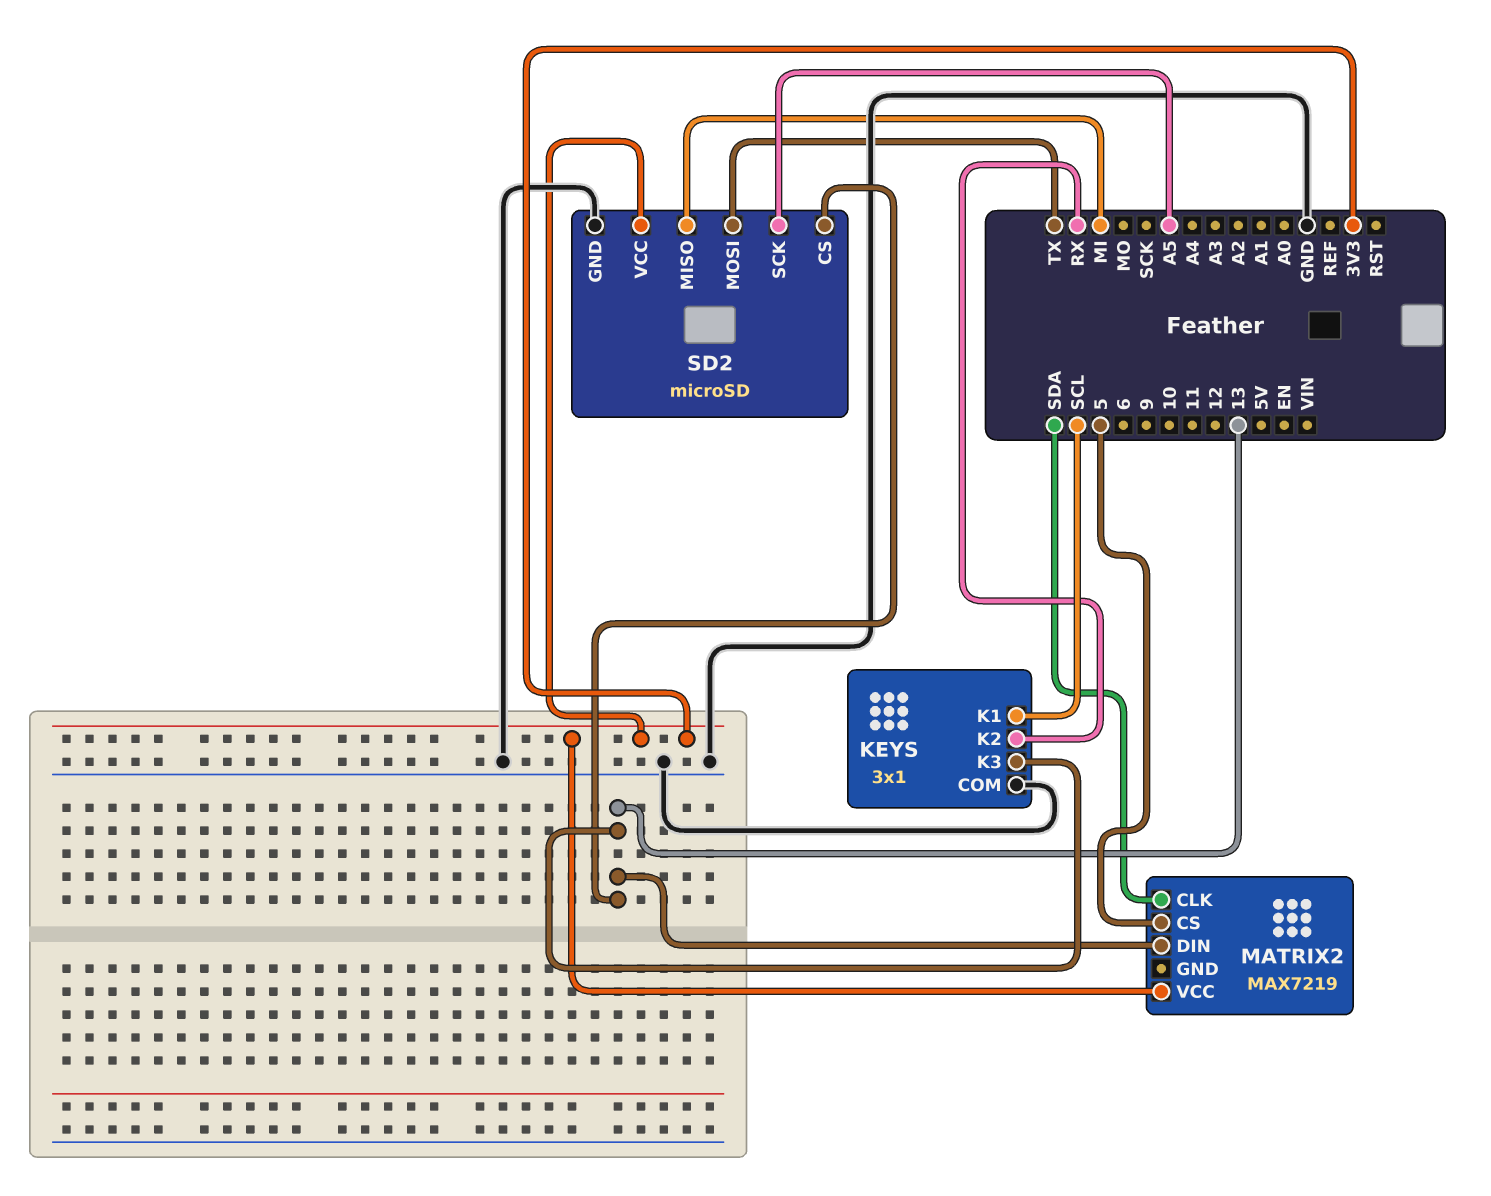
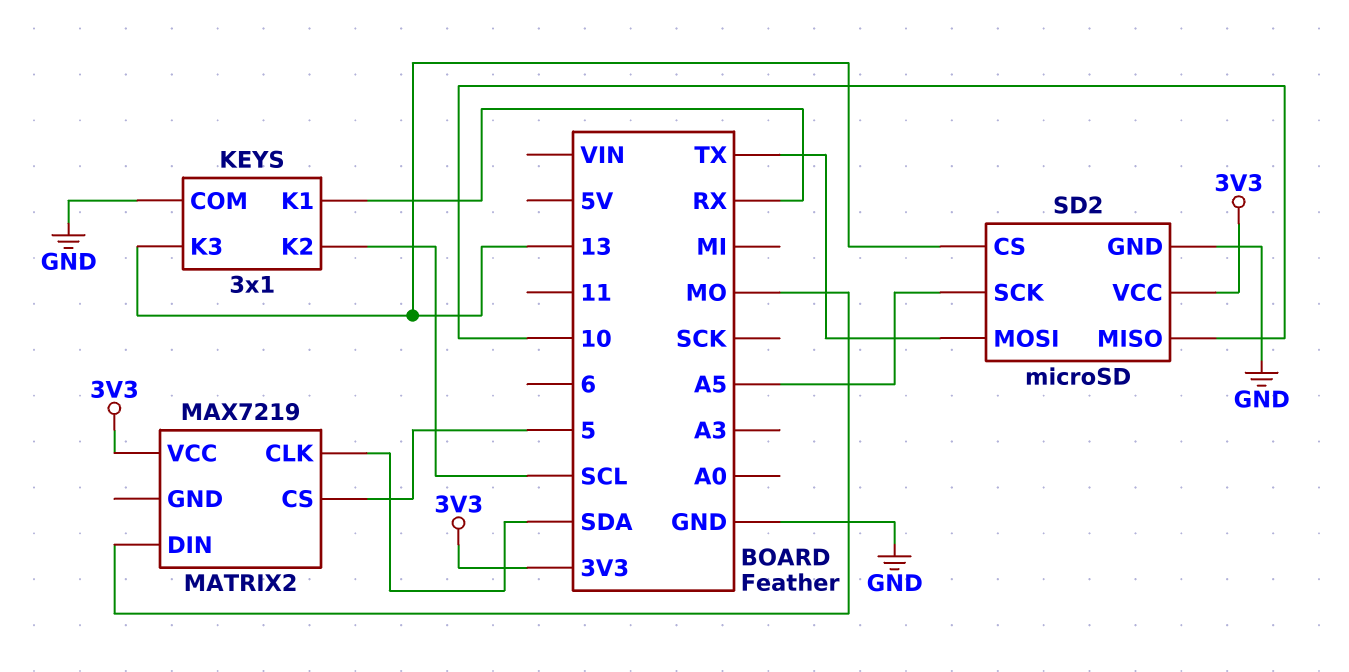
KEYS pin K1: SCL -> RX
KEYS pin K2: RX -> SCL
MATRIX2 pin DIN: 13 -> MO
SD2 pin MISO: MI -> 10

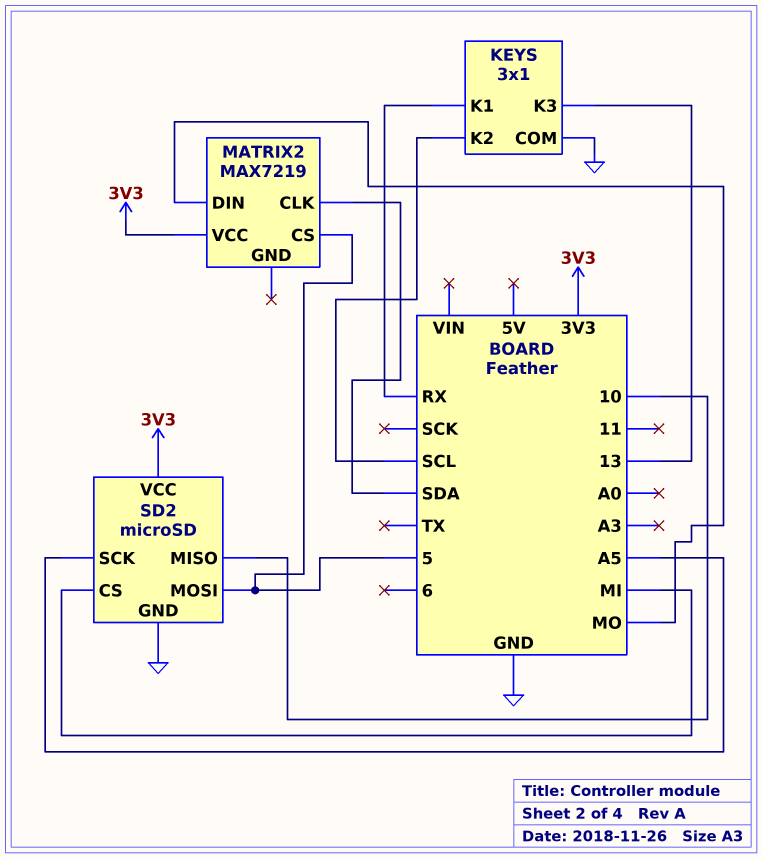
SD2 pin CS: 13 -> MI
SD2 pin MOSI: TX -> 5

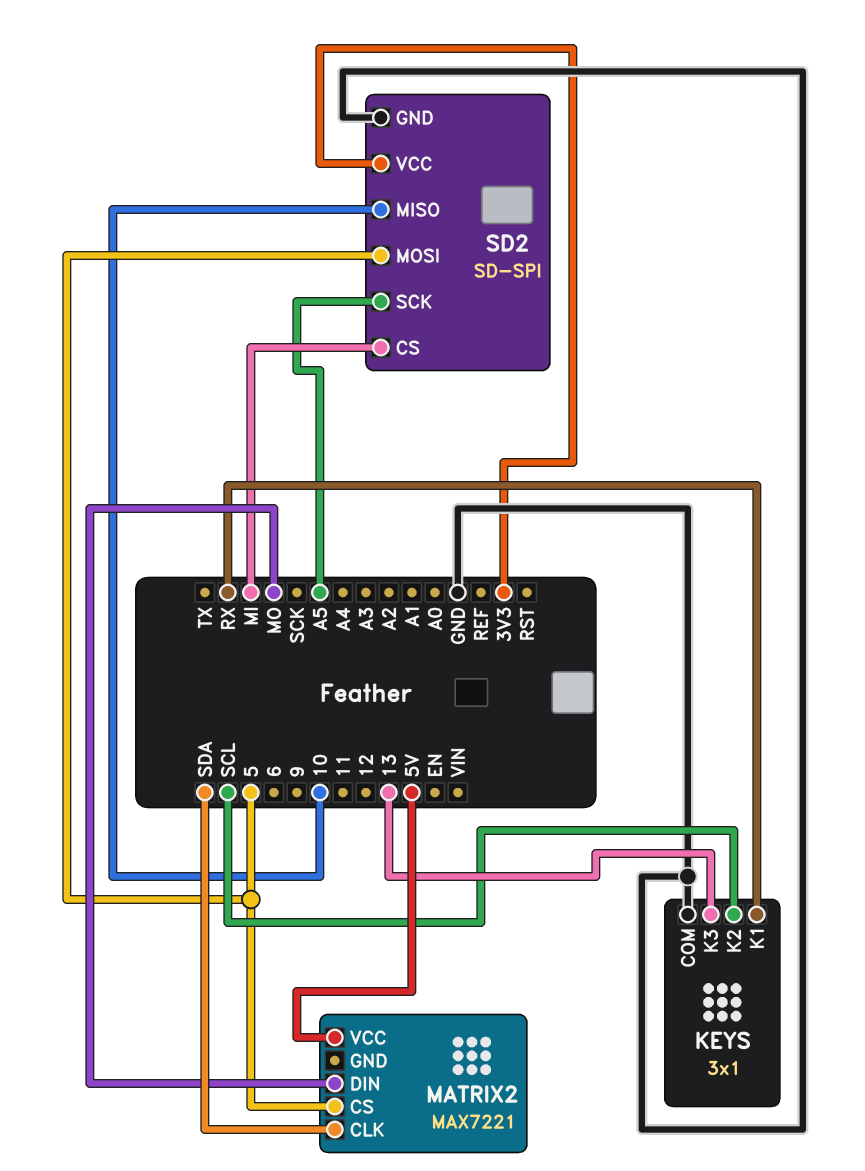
MATRIX2: MAX7219 -> MAX7221
MATRIX2 pin VCC: 3V3 -> 5V
SD2: microSD -> SD-SPI

